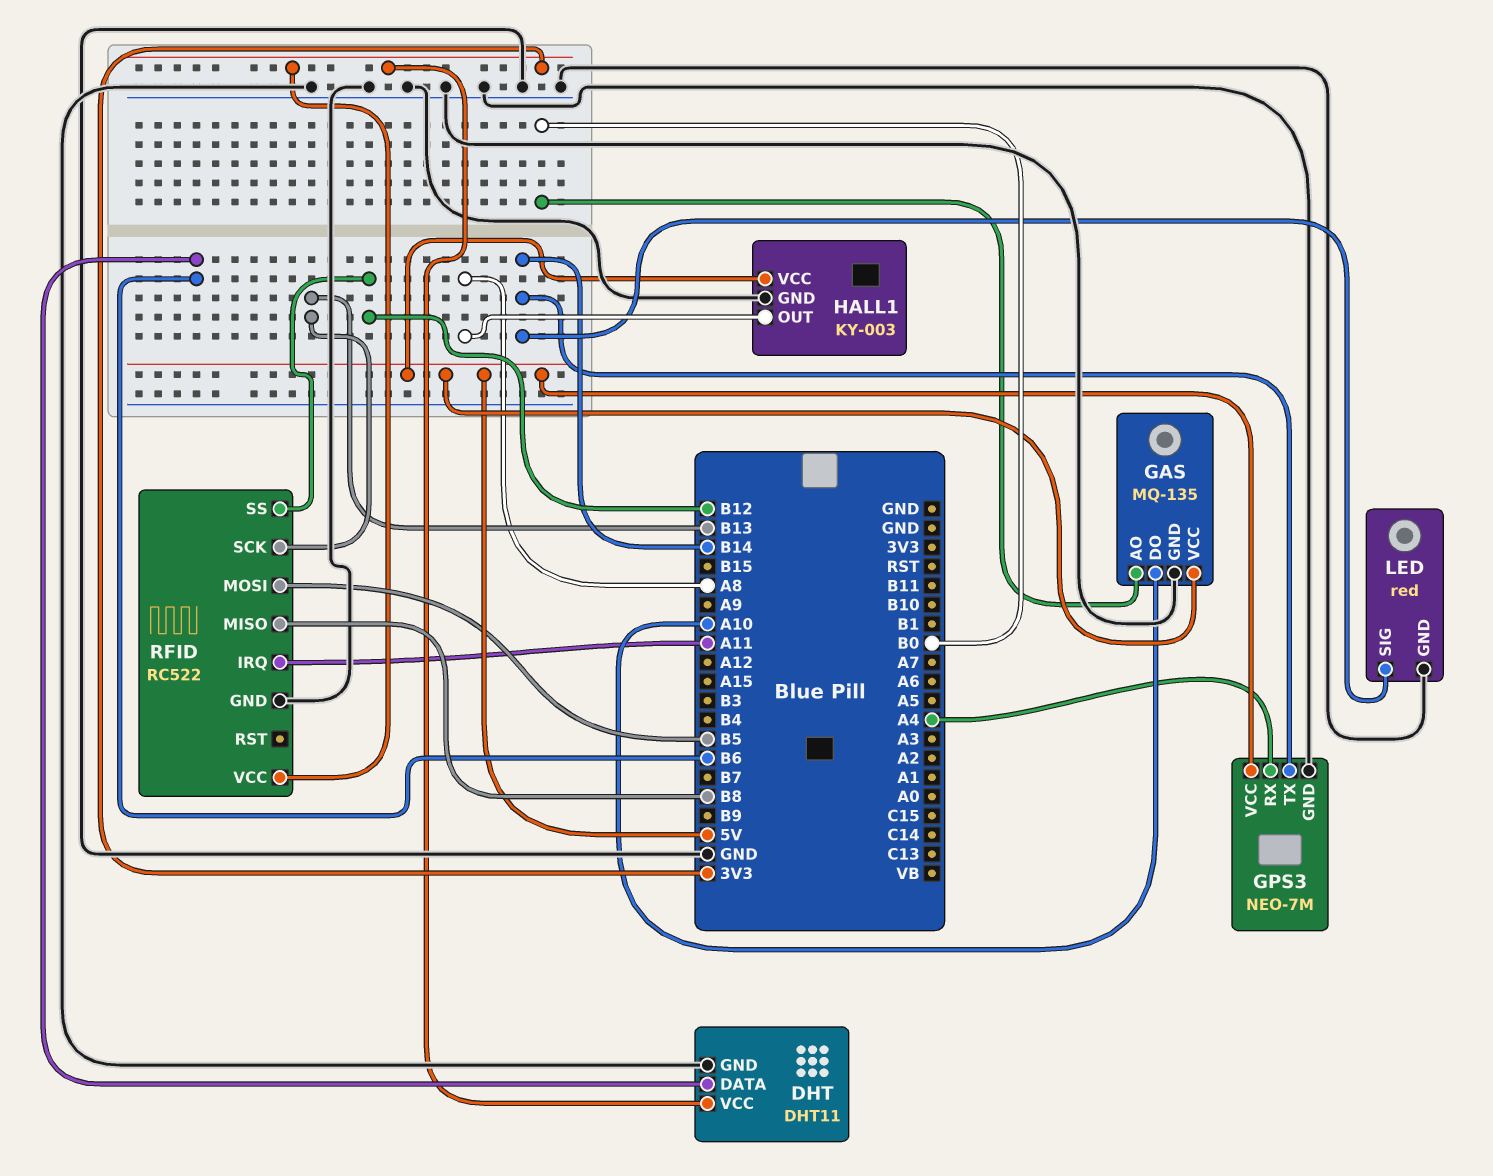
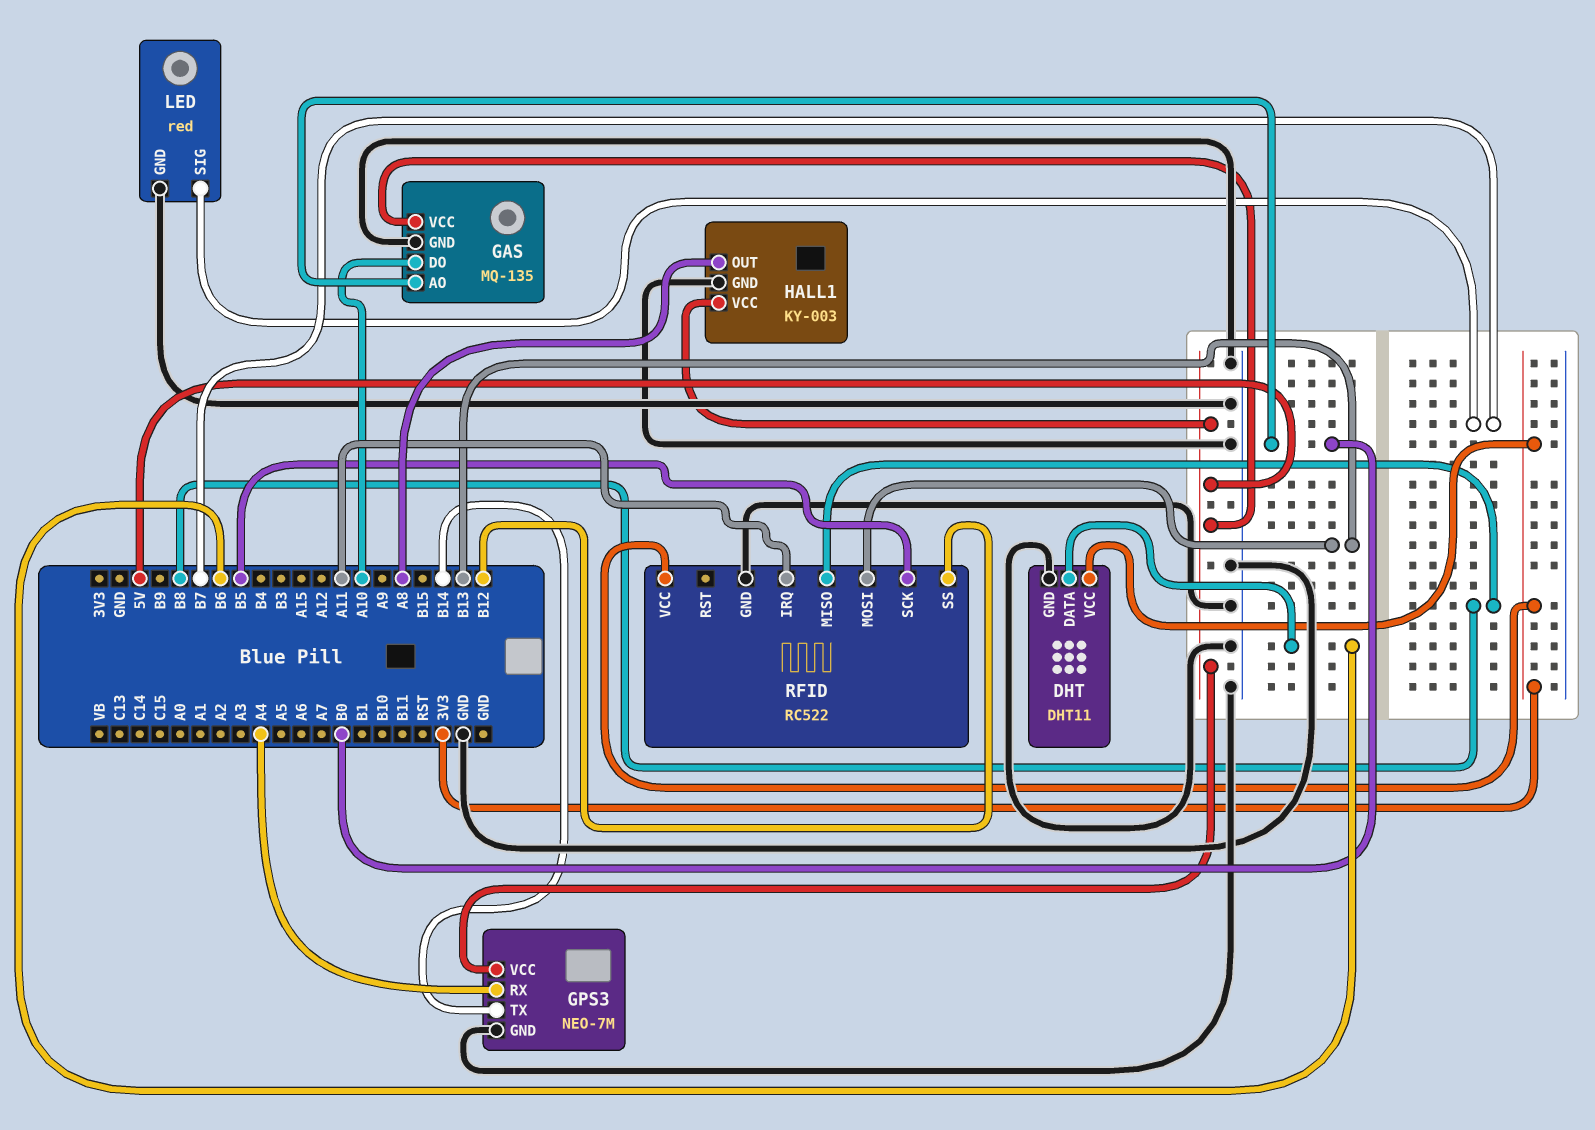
LED pin SIG: B14 -> B7
RFID pin MOSI: B5 -> B13
RFID pin SCK: B13 -> B5

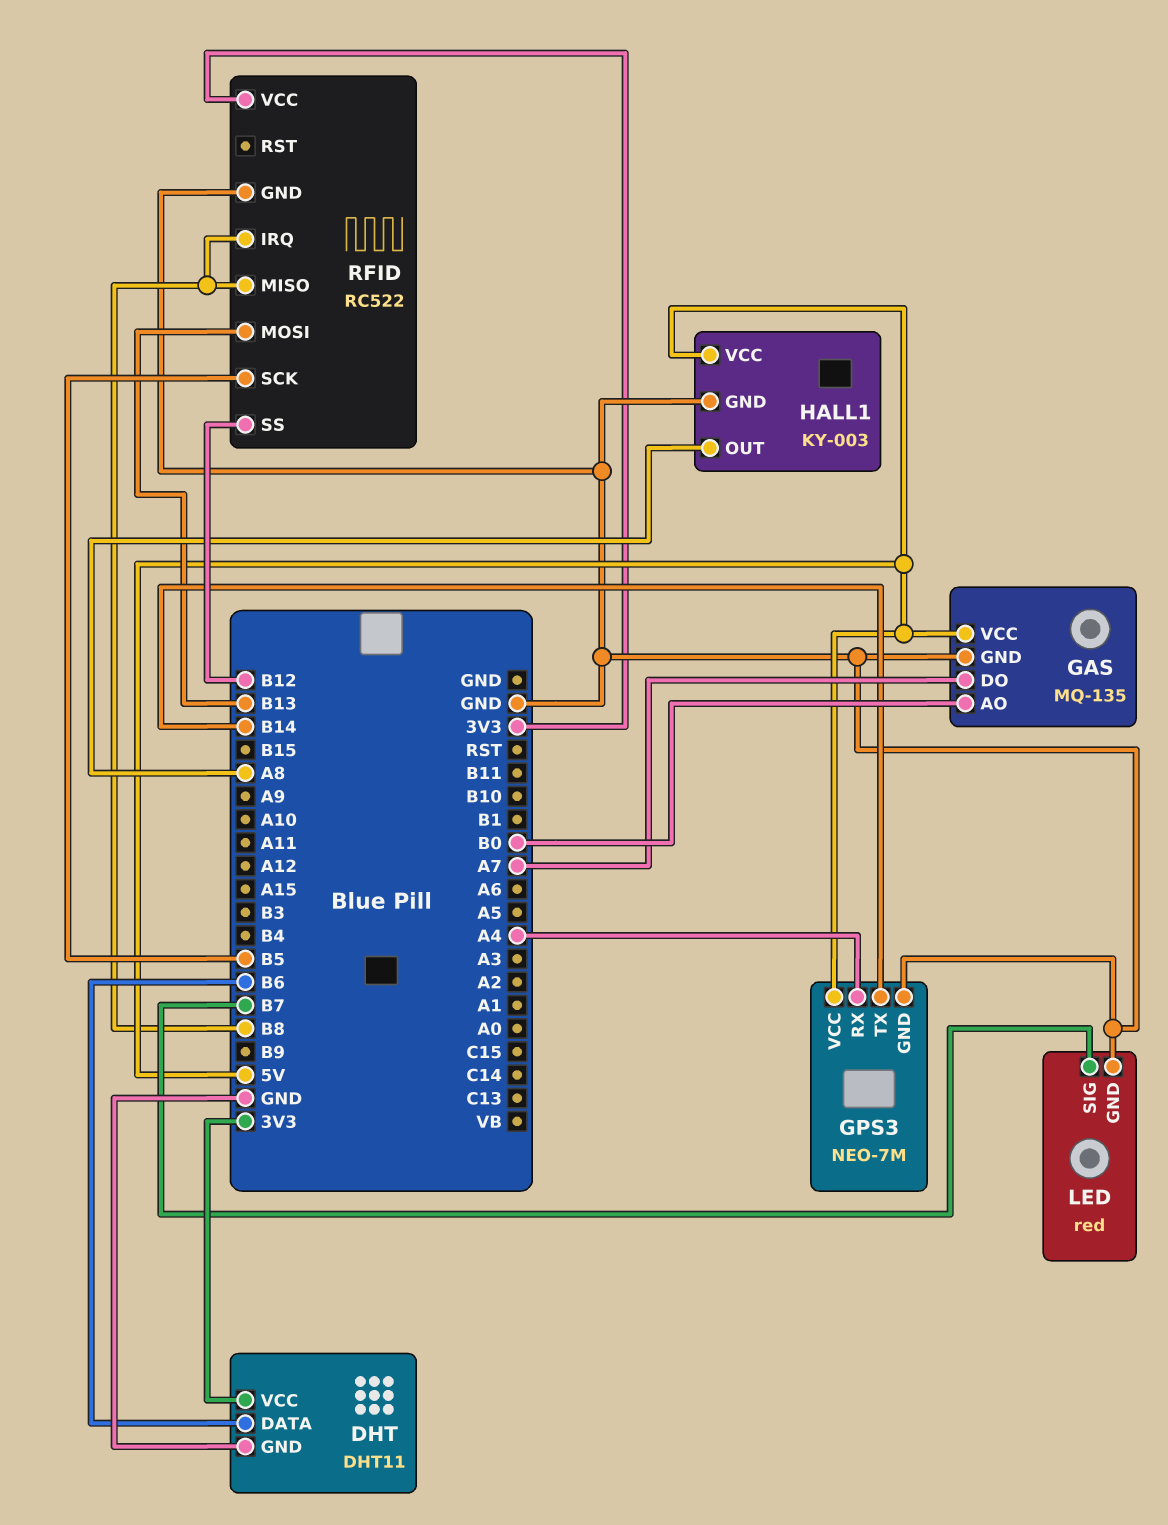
GAS pin DO: A10 -> A7
RFID pin IRQ: A11 -> B8

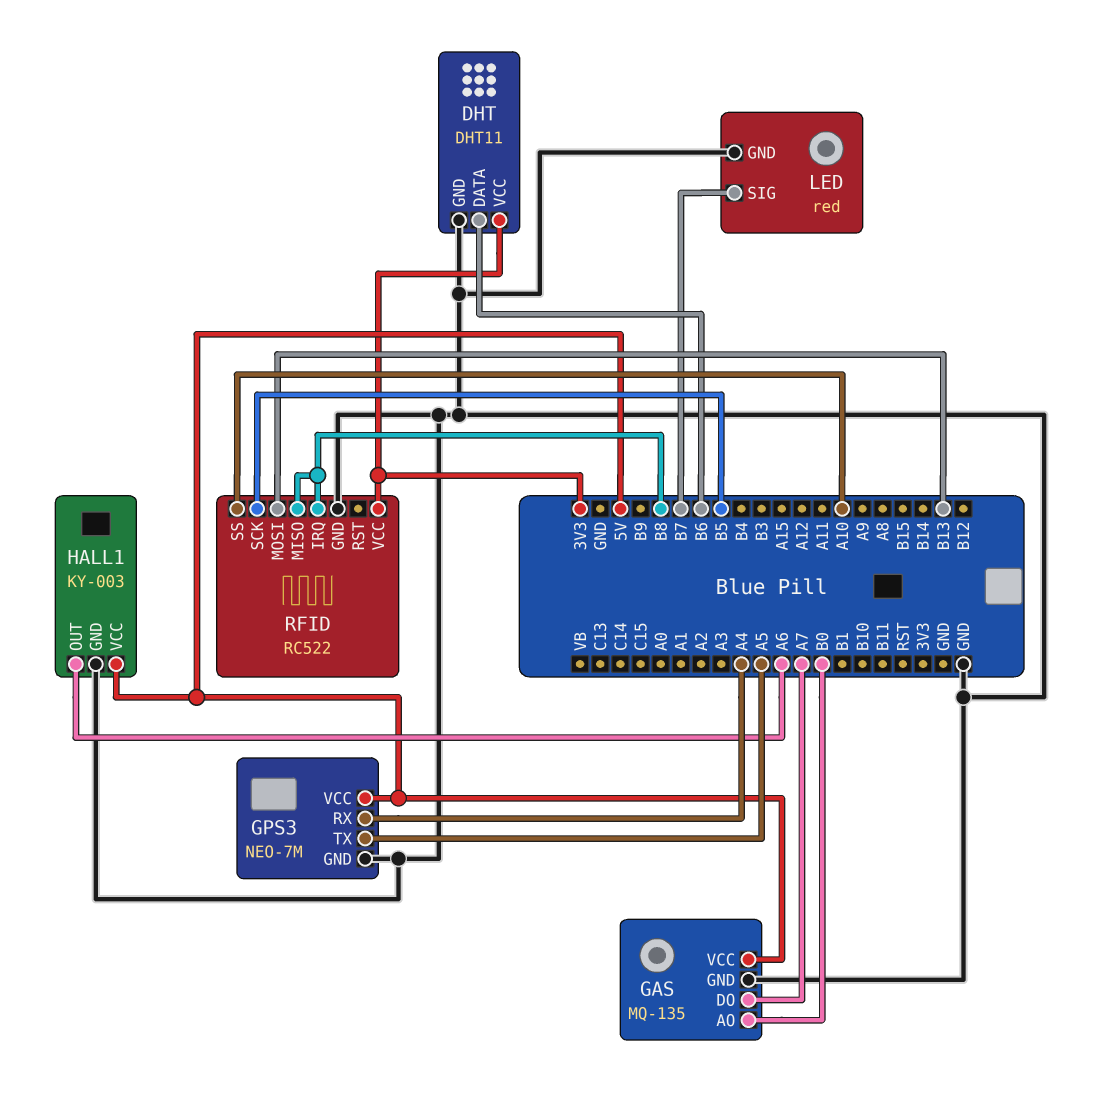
GPS3 pin TX: B14 -> A5
HALL1 pin OUT: A8 -> A6
RFID pin SS: B12 -> A10

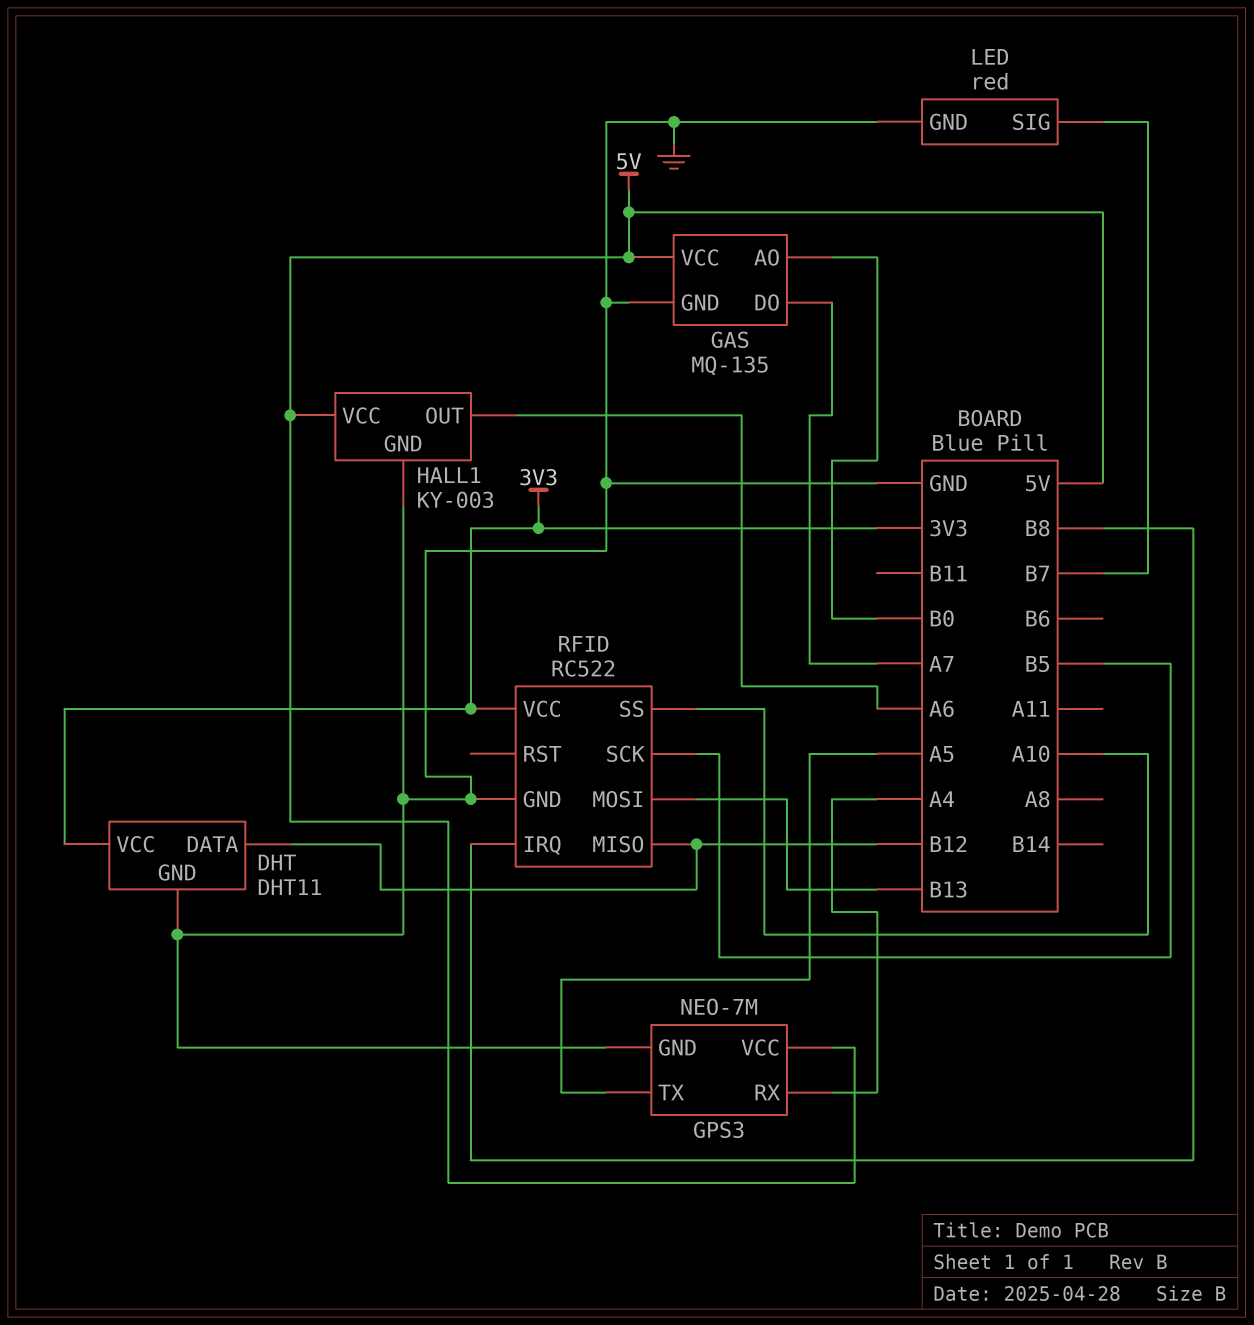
DHT pin DATA: B6 -> B12
RFID pin MISO: B8 -> B12

